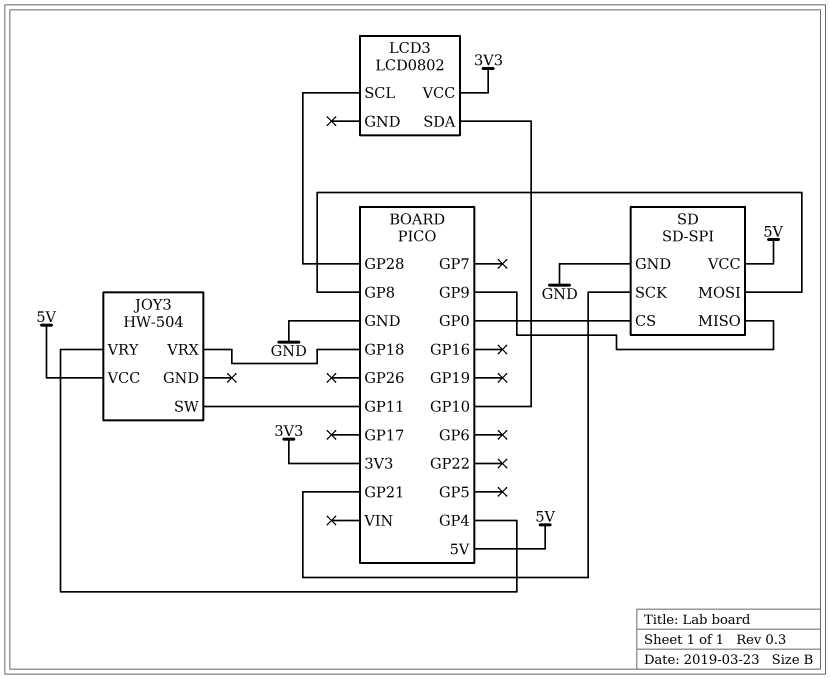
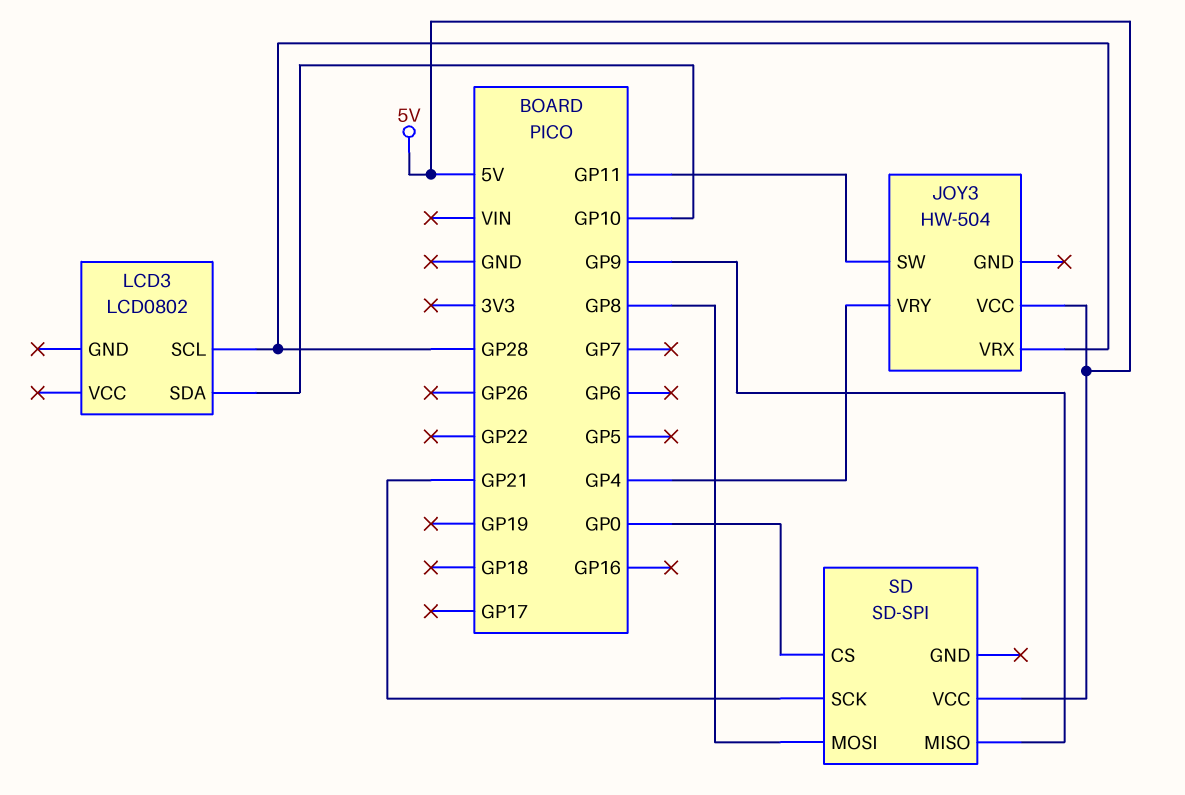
JOY3 pin VRX: GP18 -> GP28
LCD3 pin VCC: 3V3 -> none
SD pin GND: GND -> none

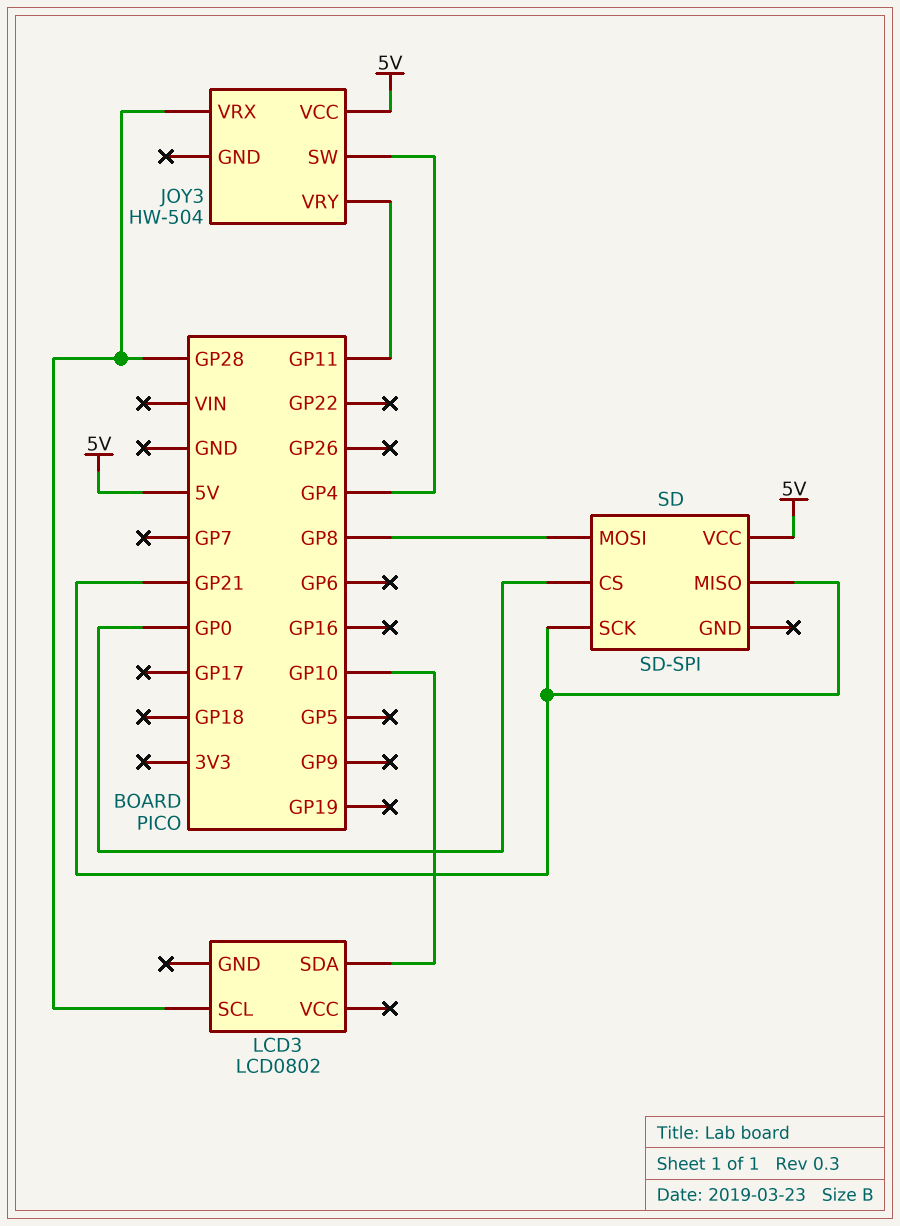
JOY3 pin SW: GP11 -> GP4
JOY3 pin VRY: GP4 -> GP11
SD pin MISO: GP9 -> GP21

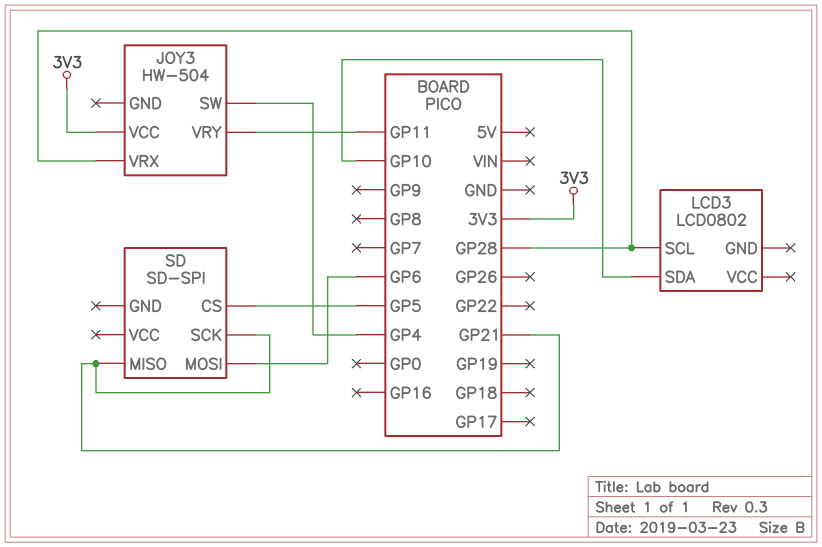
JOY3 pin VCC: 5V -> 3V3
SD pin CS: GP0 -> GP5
SD pin MOSI: GP8 -> GP6
SD pin VCC: 5V -> none

